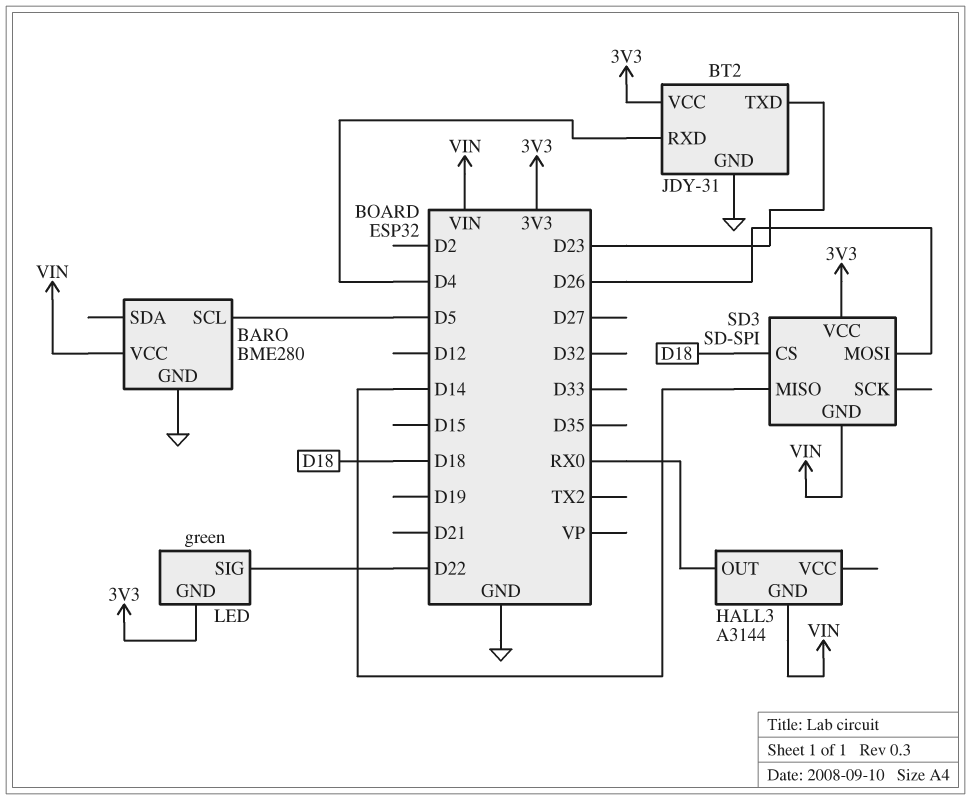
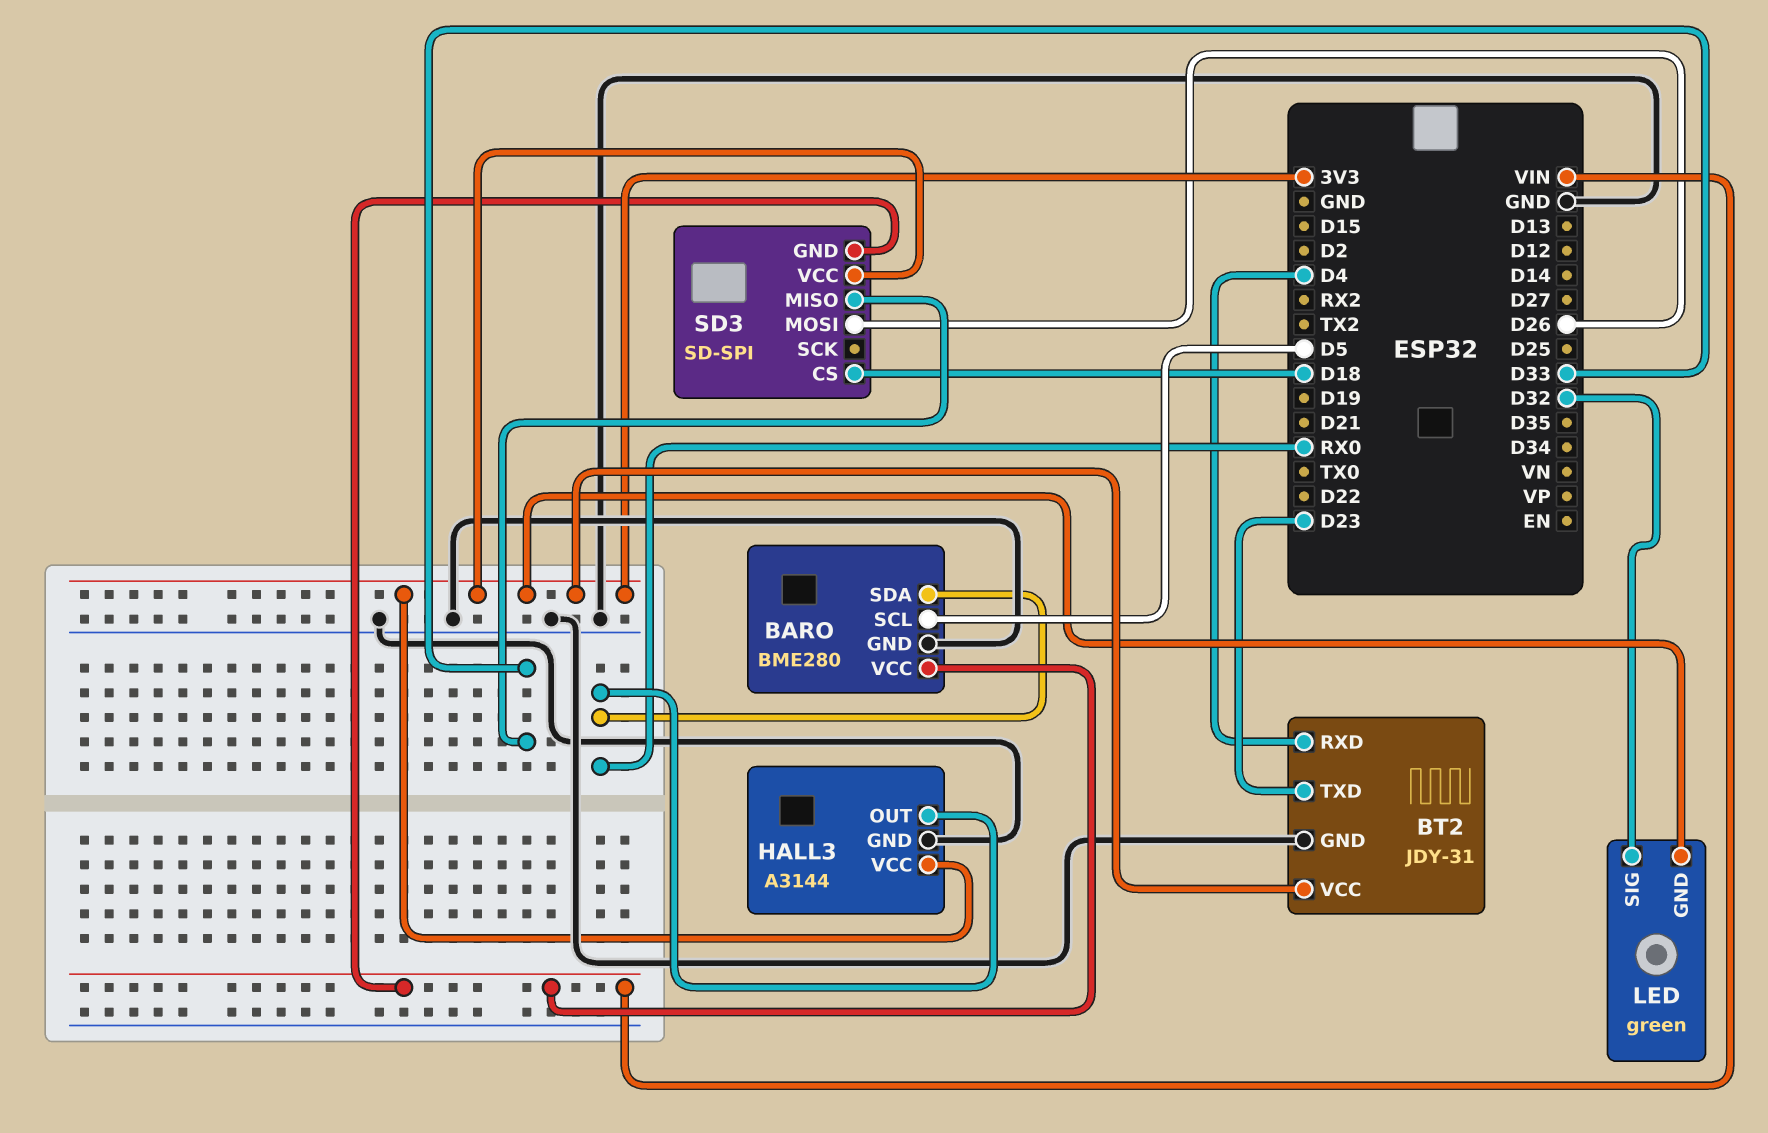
BARO pin SDA: none -> RX0
HALL3 pin GND: VIN -> GND
HALL3 pin VCC: none -> 3V3
LED pin SIG: D22 -> D32
SD3 pin MISO: D14 -> D33

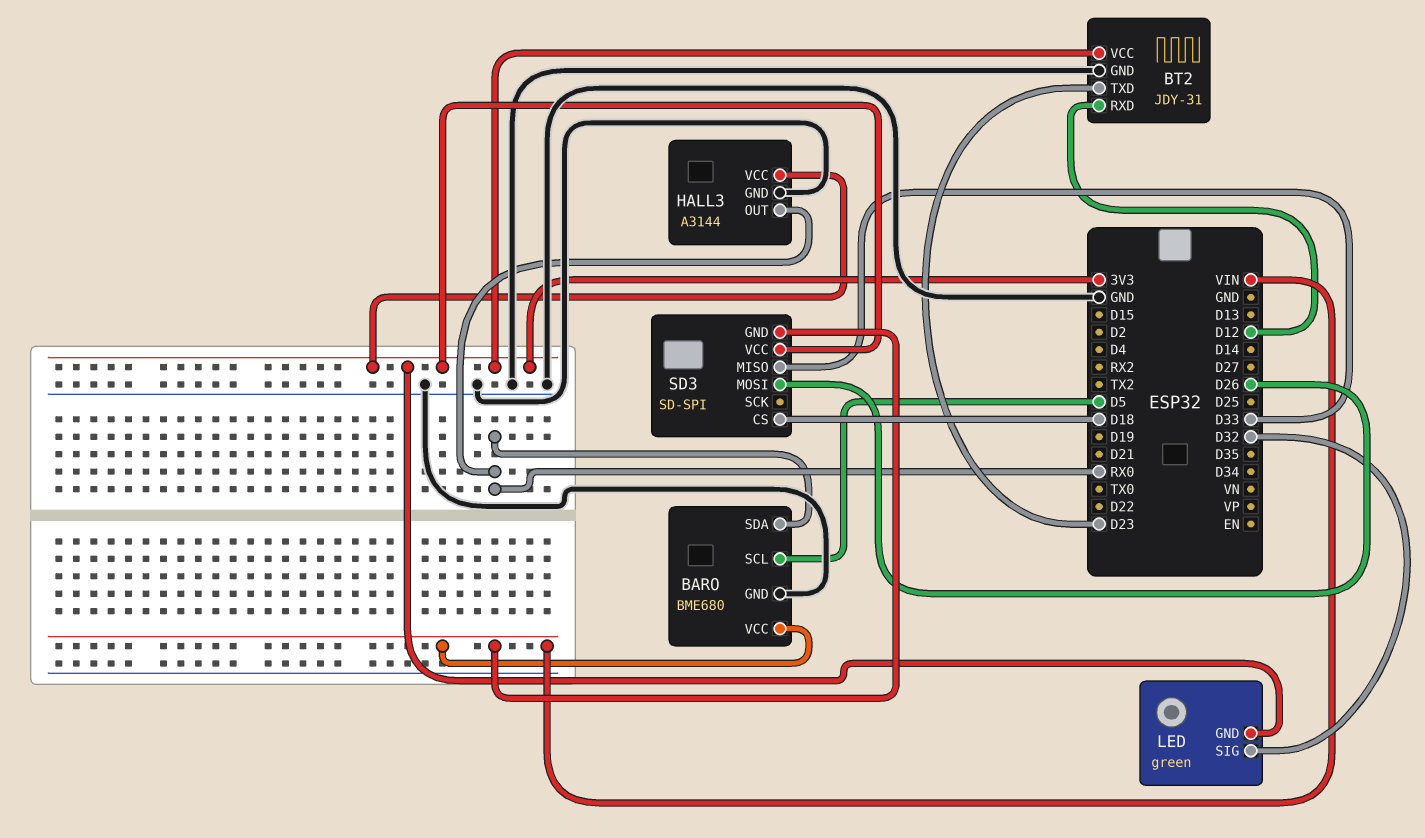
BARO: BME280 -> BME680
BT2 pin RXD: D4 -> D12

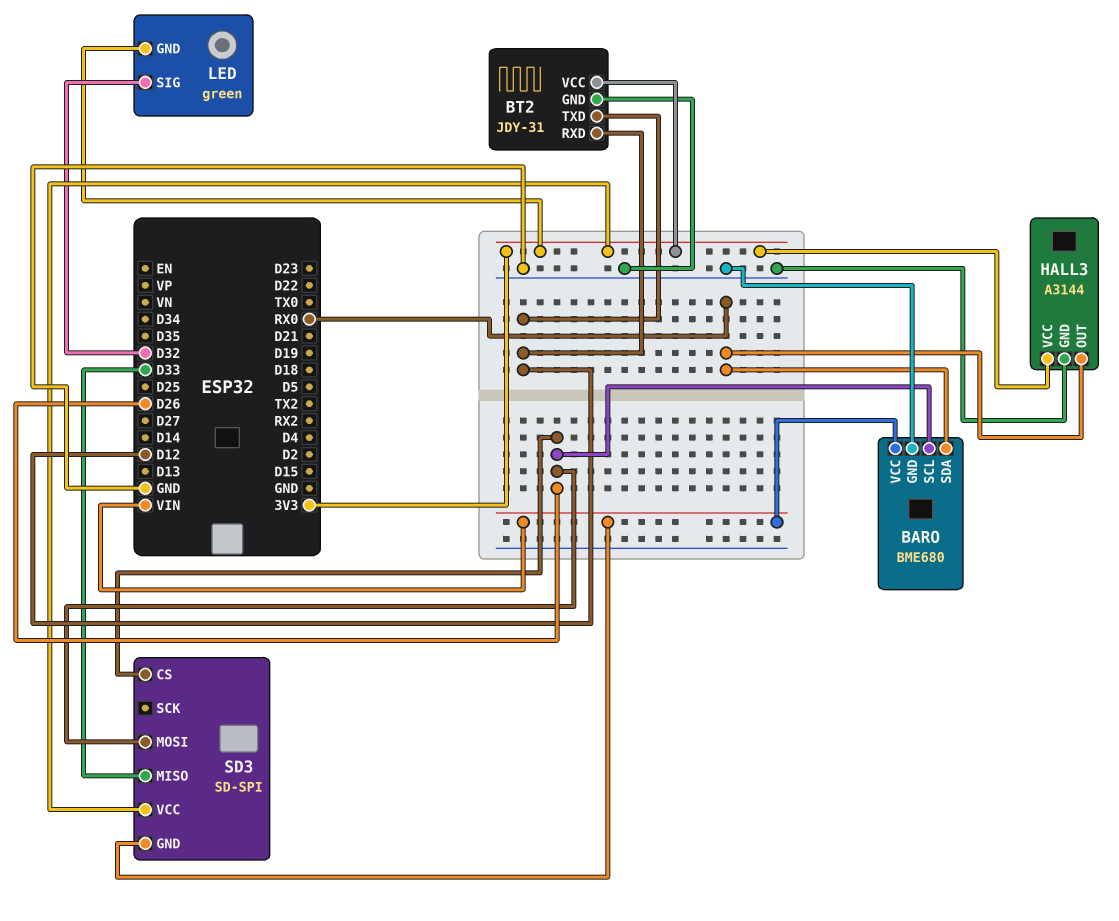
BARO pin SCL: D5 -> D26
BT2 pin TXD: D23 -> D12
SD3 pin CS: D18 -> D26

